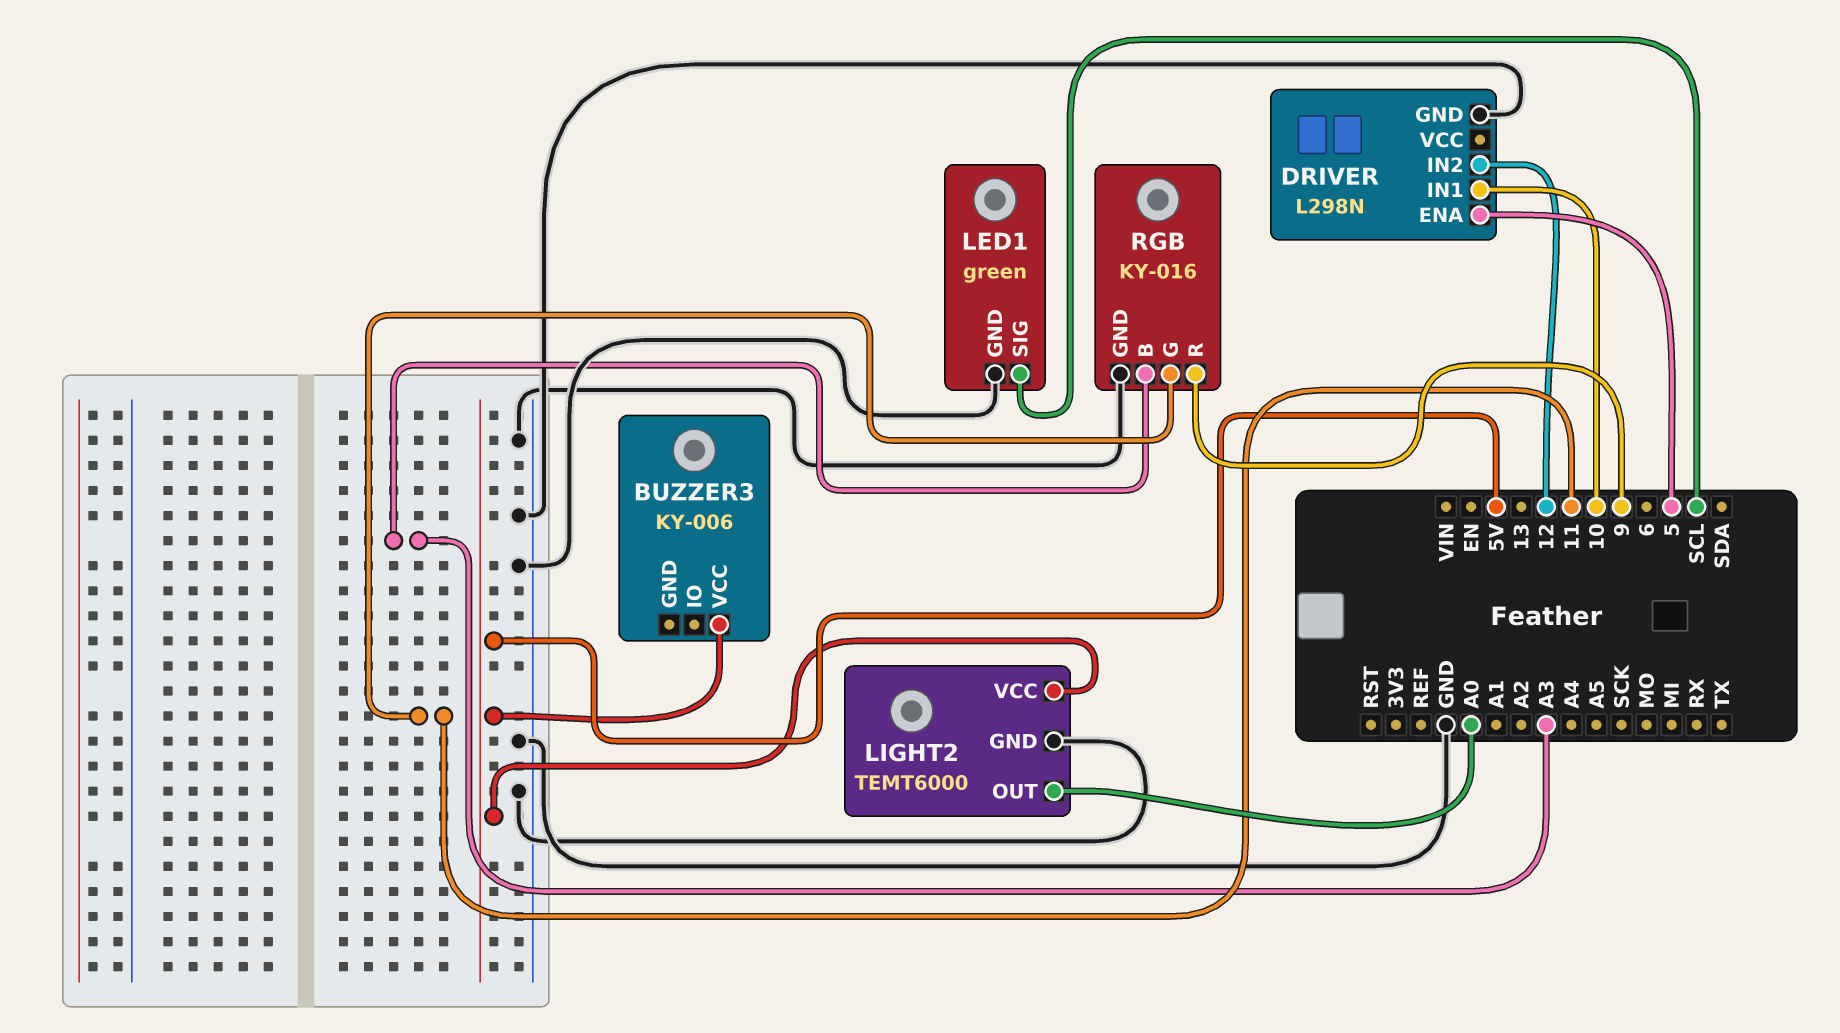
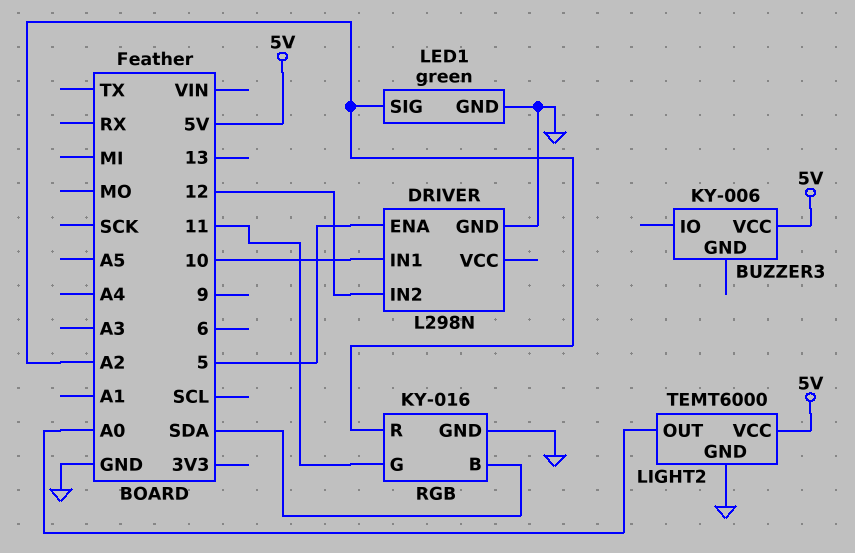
LED1 pin SIG: SCL -> A2
RGB pin B: A3 -> SDA
RGB pin R: 9 -> A2

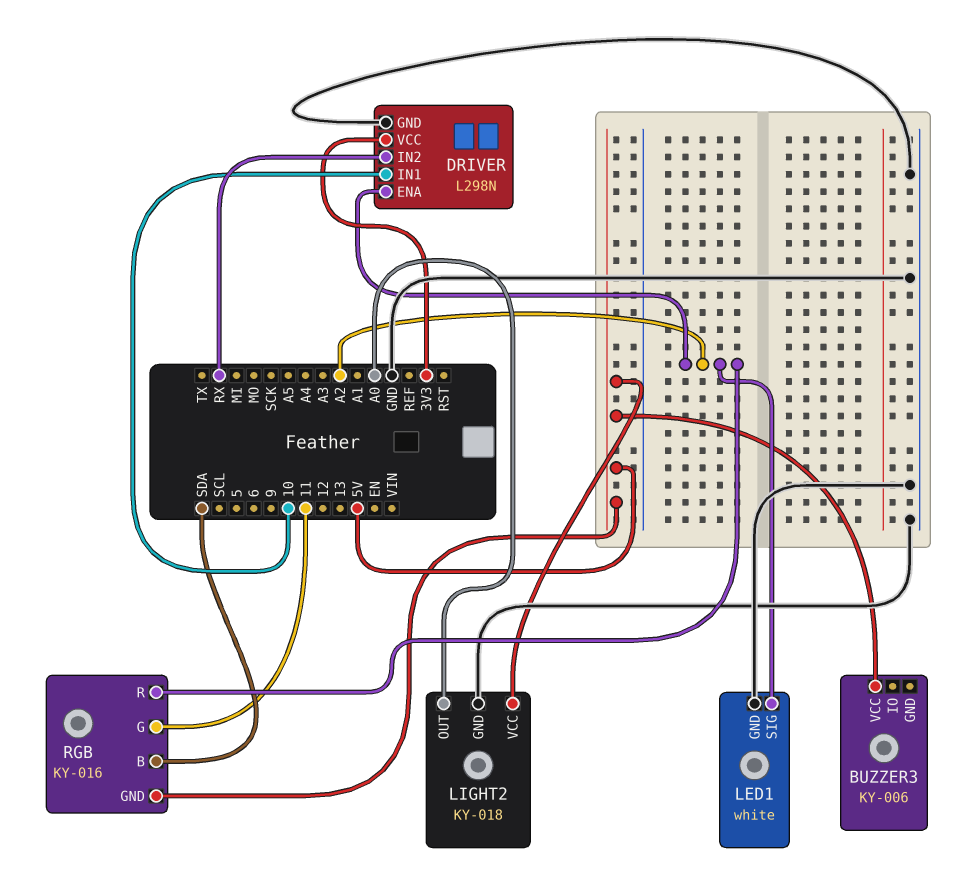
DRIVER pin ENA: 5 -> A2
DRIVER pin IN2: 12 -> RX
DRIVER pin VCC: none -> 3V3
LED1: green -> white
LIGHT2: TEMT6000 -> KY-018
RGB pin GND: GND -> 5V

